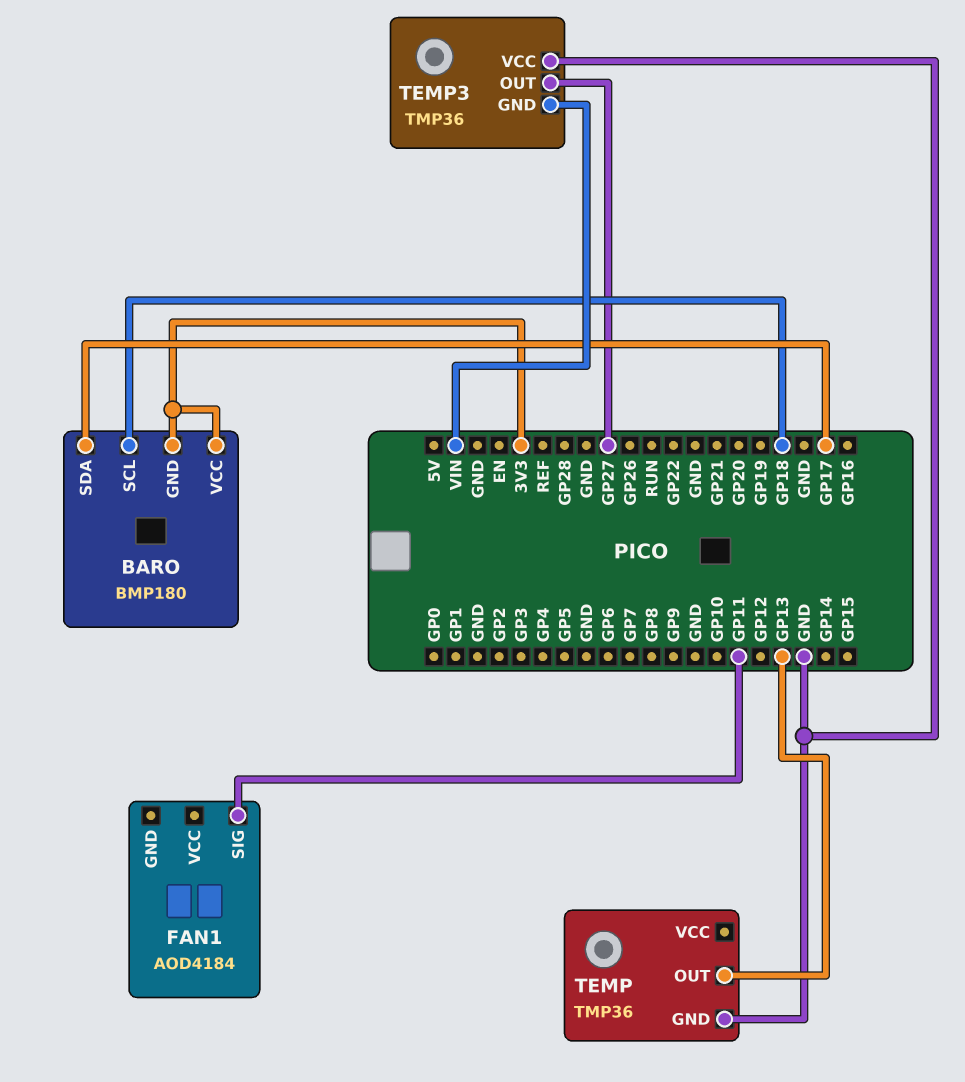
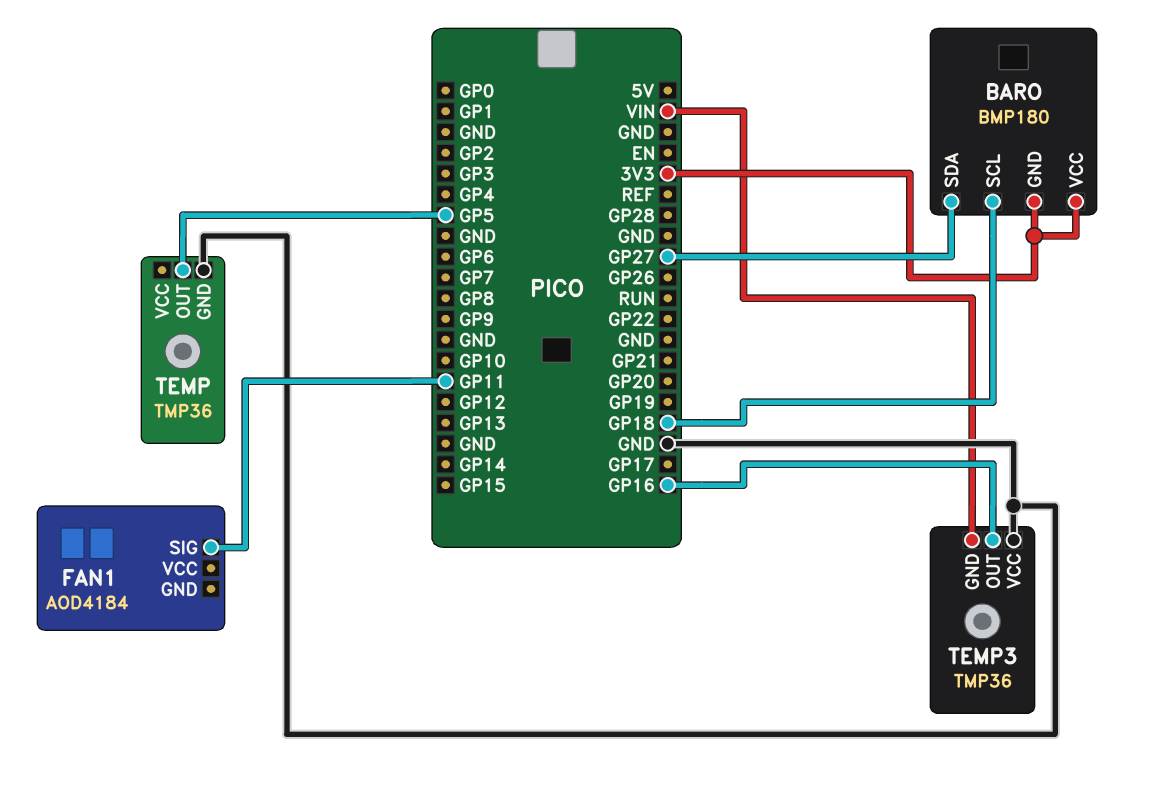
BARO pin SDA: GP17 -> GP27
TEMP pin OUT: GP13 -> GP5
TEMP3 pin OUT: GP27 -> GP16

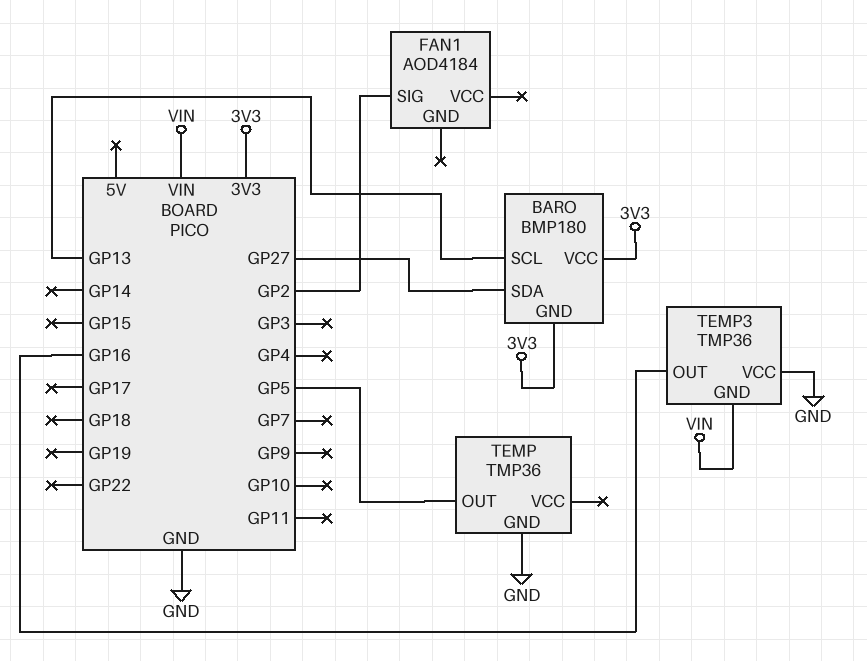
BARO pin SCL: GP18 -> GP13
FAN1 pin SIG: GP11 -> GP2

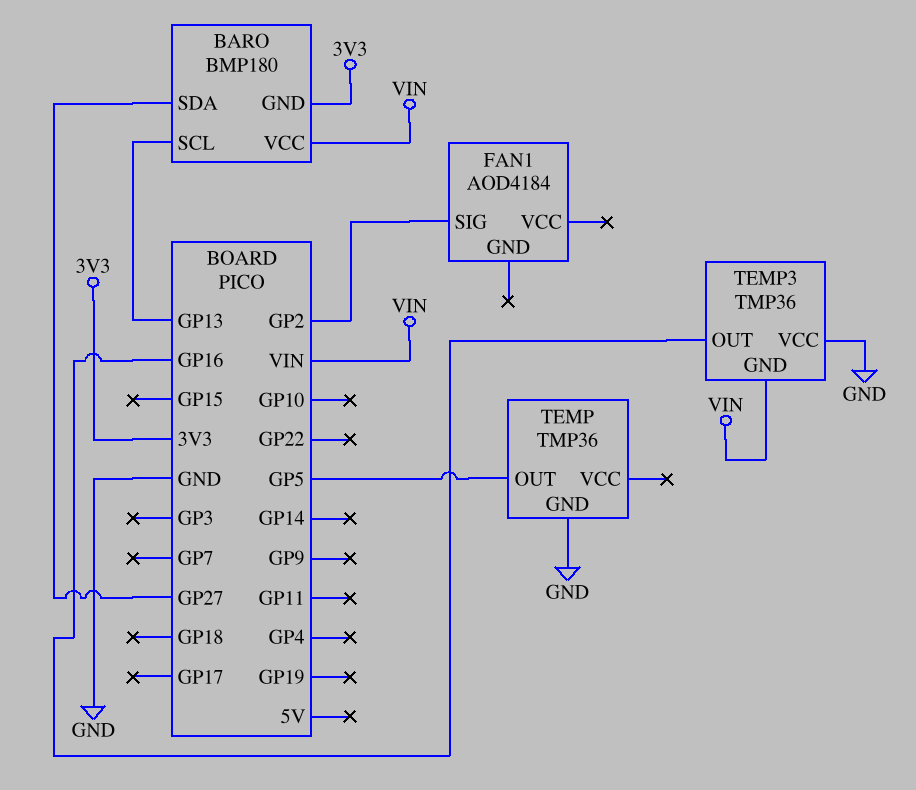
BARO pin VCC: 3V3 -> VIN

